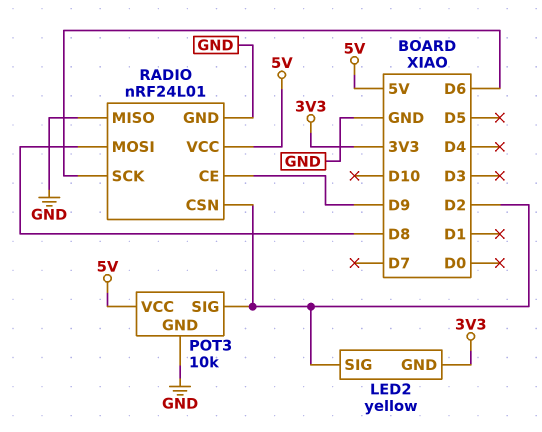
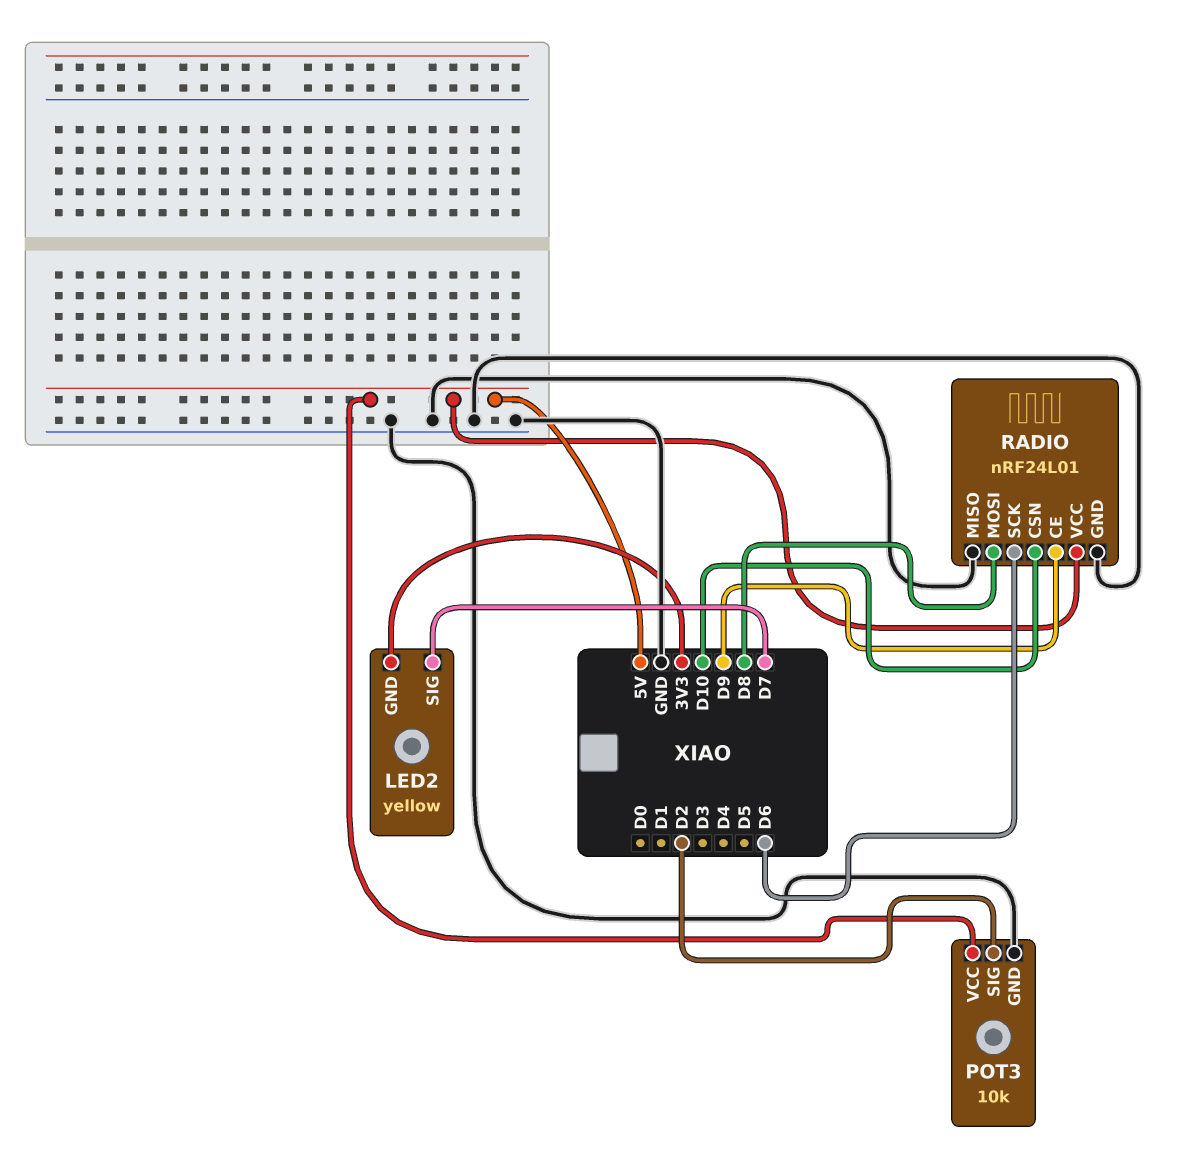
LED2 pin SIG: D2 -> D7
RADIO pin CSN: D2 -> D10

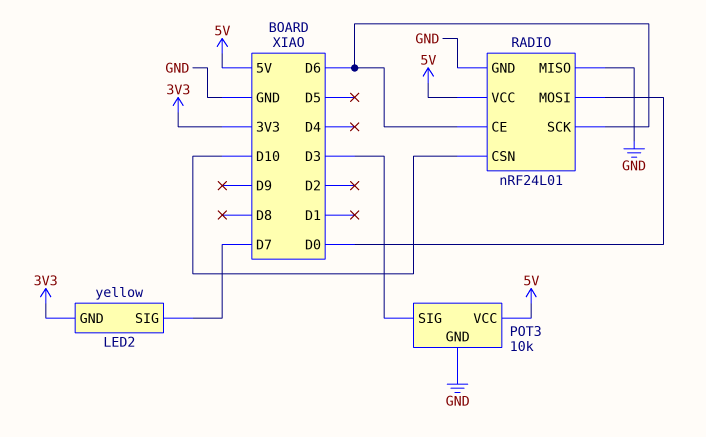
POT3 pin SIG: D2 -> D3
RADIO pin CE: D9 -> D6
RADIO pin MOSI: D8 -> D0

